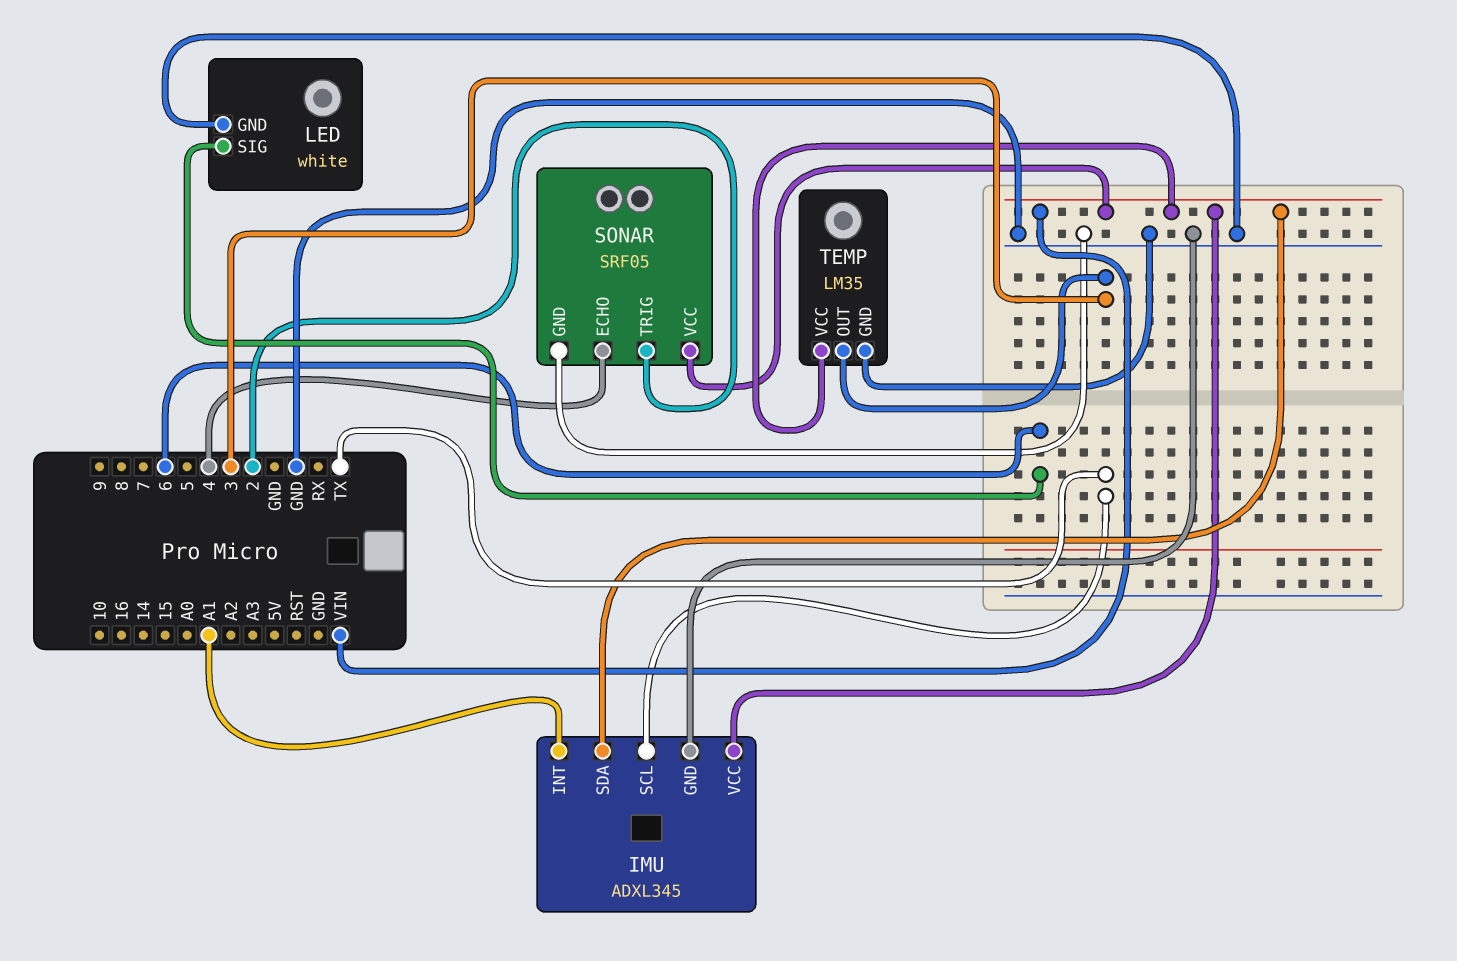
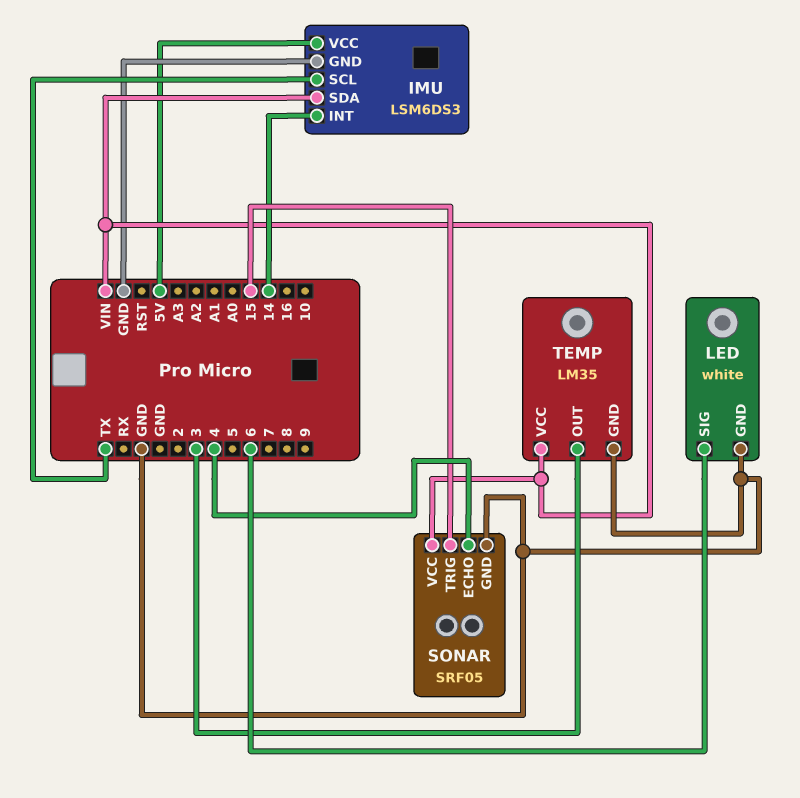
IMU: ADXL345 -> LSM6DS3
IMU pin INT: A1 -> 14
IMU pin VCC: VIN -> 5V
SONAR pin TRIG: 2 -> 15

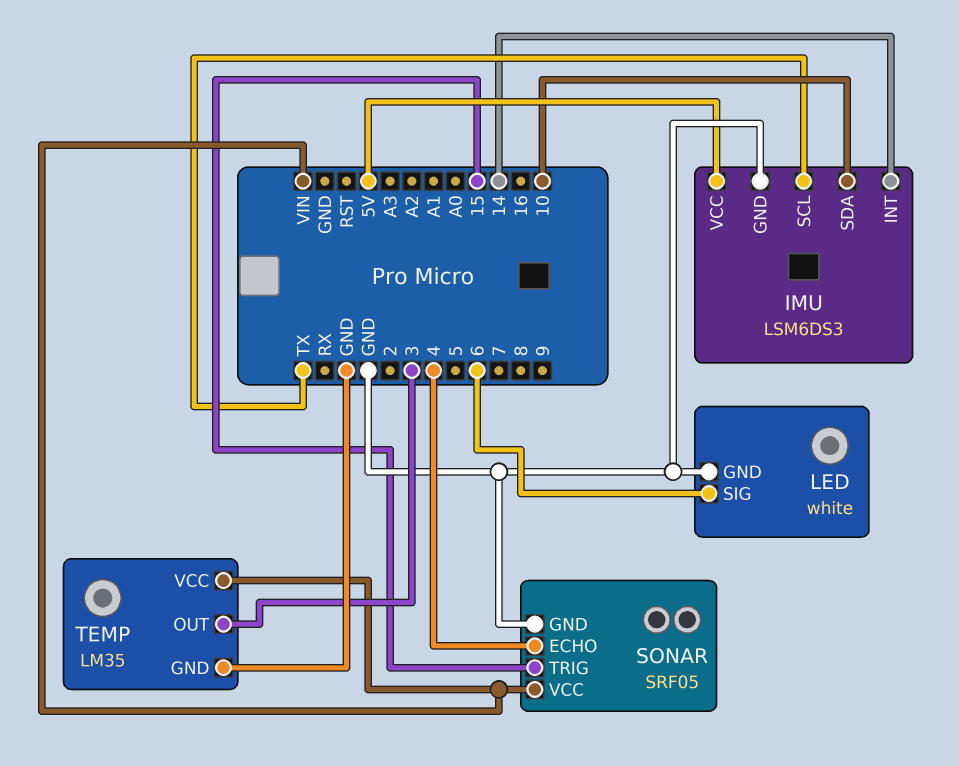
IMU pin SDA: VIN -> 10

